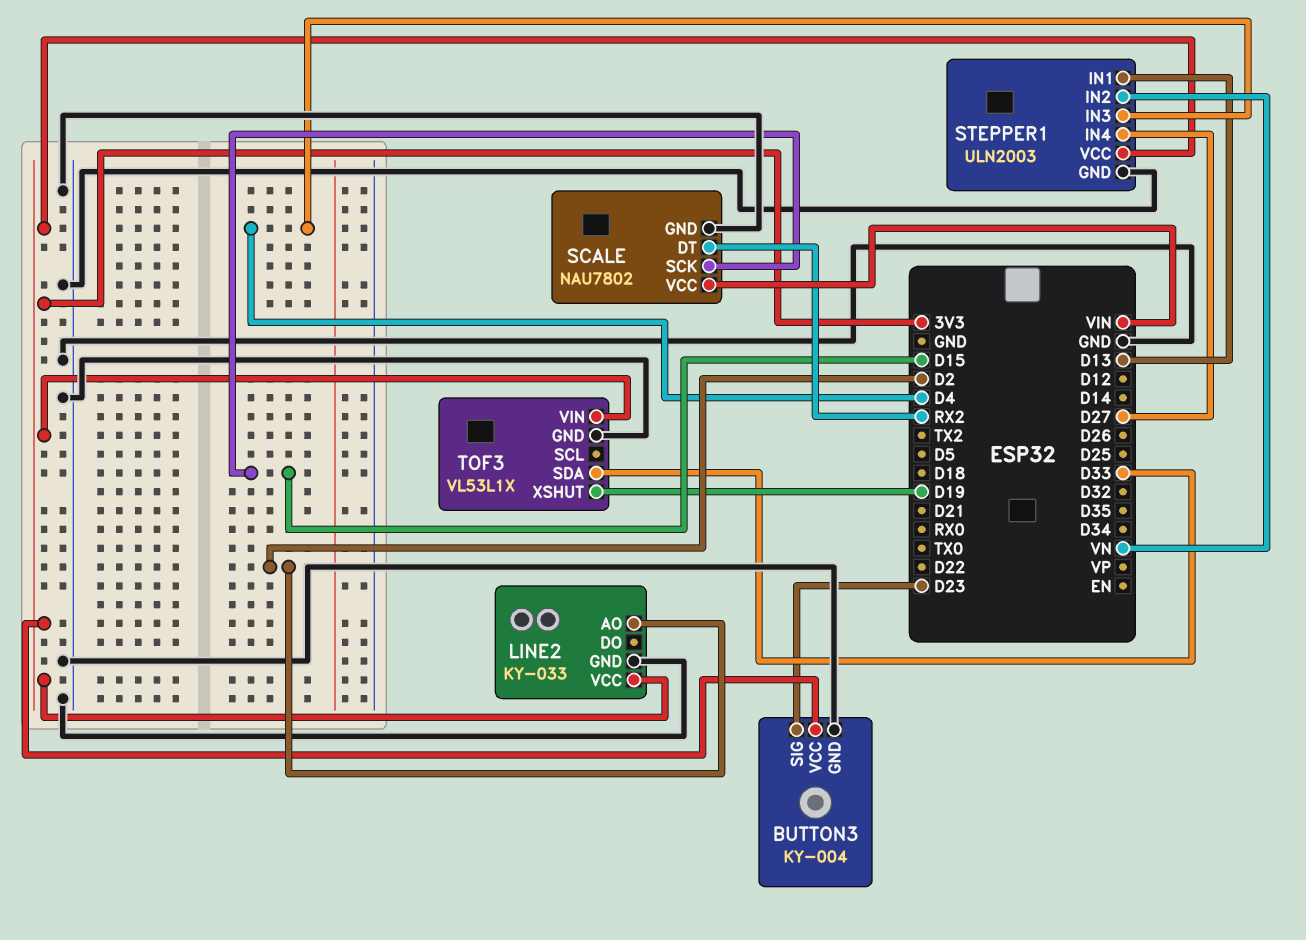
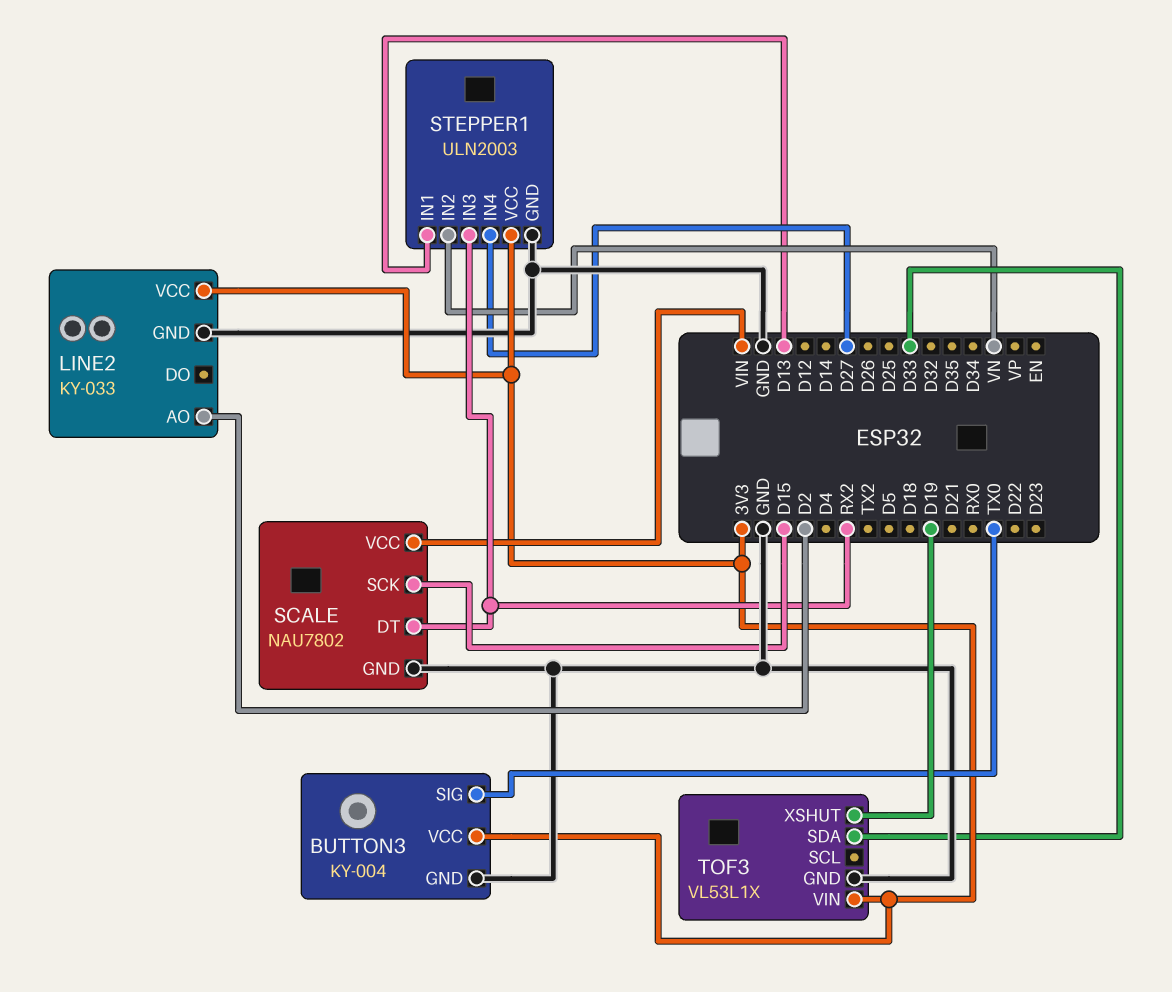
BUTTON3 pin SIG: D23 -> TX0
STEPPER1 pin IN3: D4 -> RX2

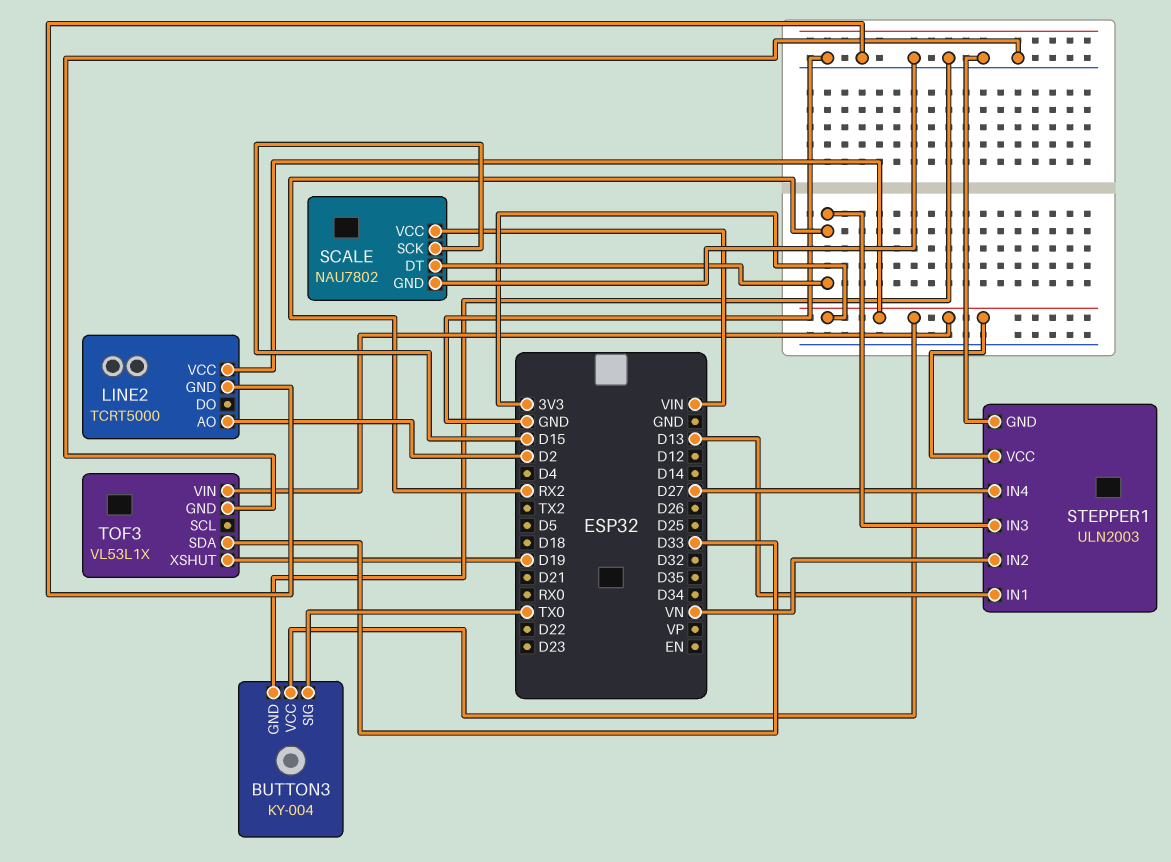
LINE2: KY-033 -> TCRT5000

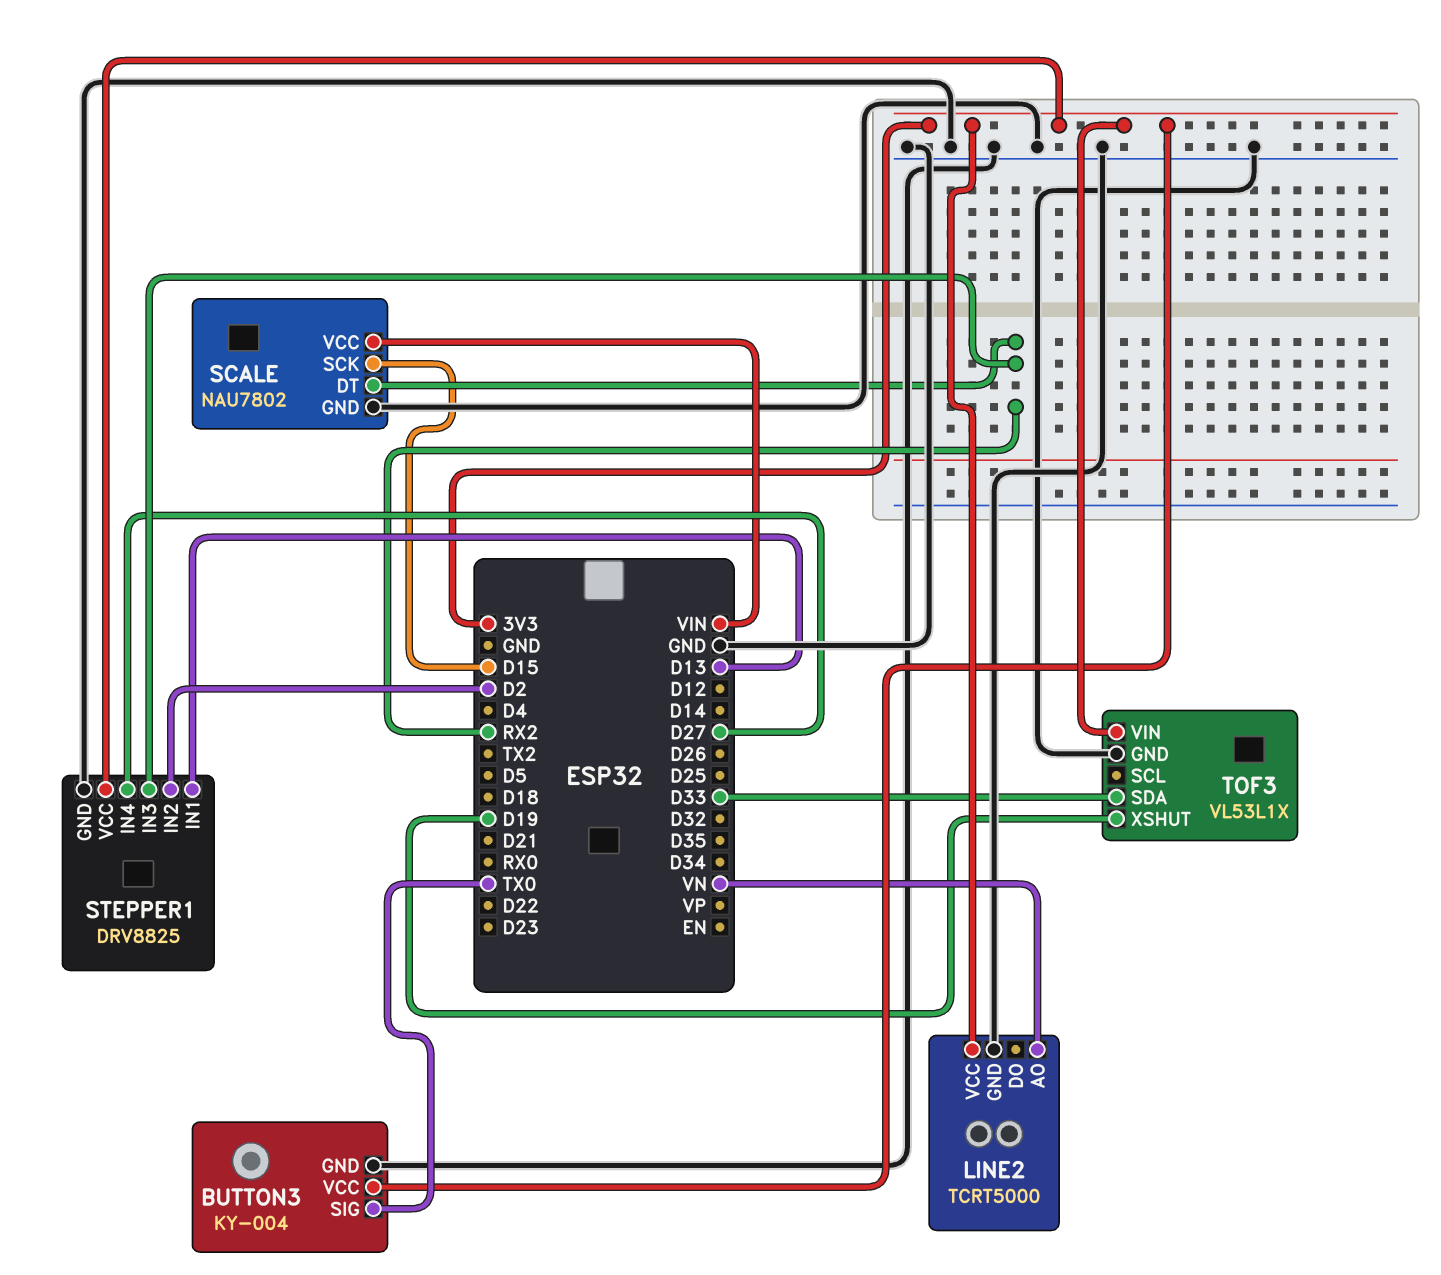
LINE2 pin AO: D2 -> VN
STEPPER1: ULN2003 -> DRV8825
STEPPER1 pin IN2: VN -> D2

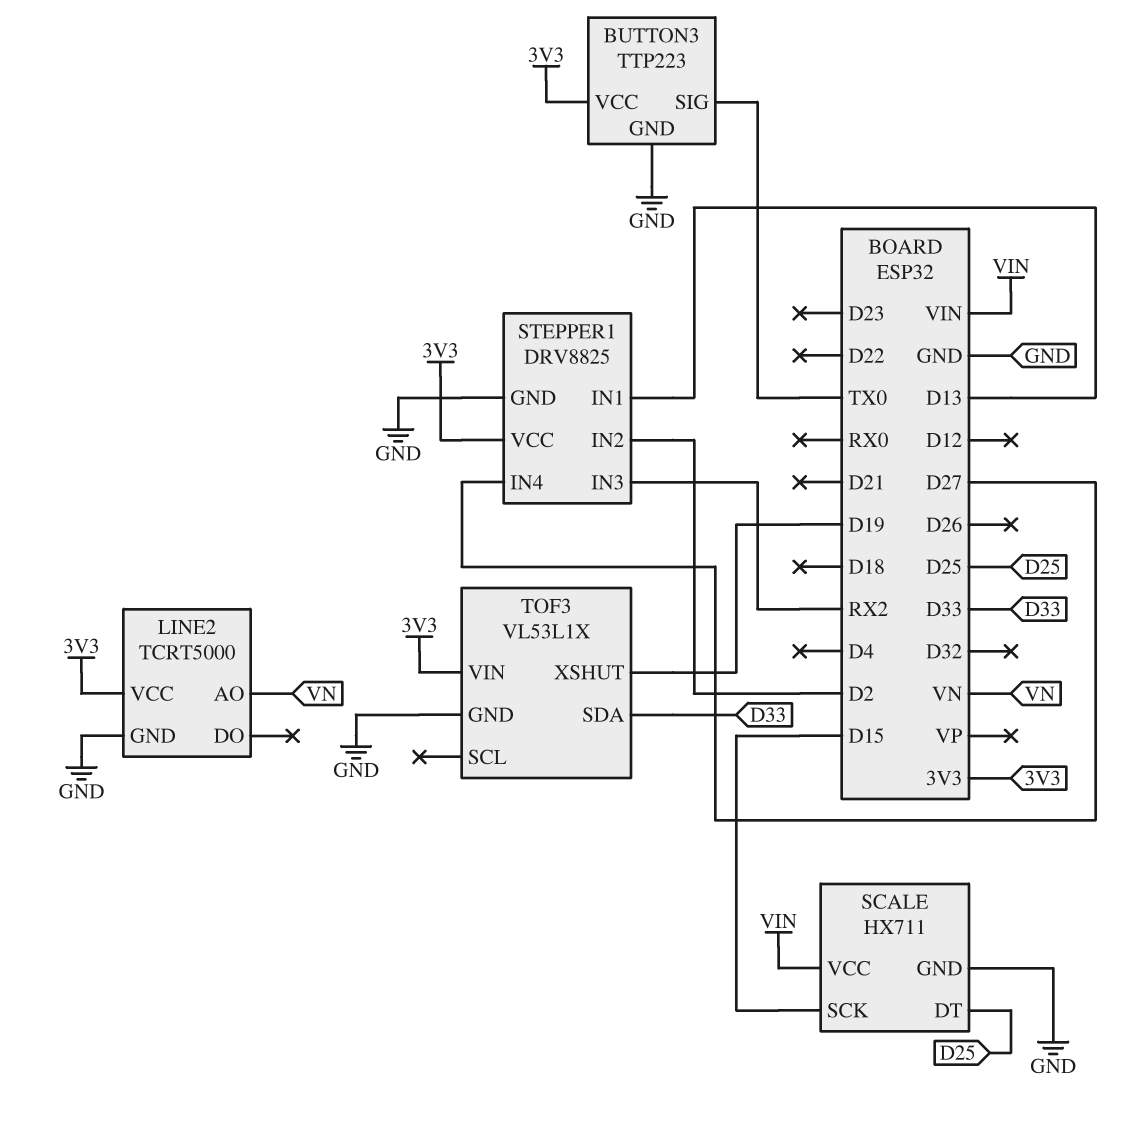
BUTTON3: KY-004 -> TTP223
SCALE: NAU7802 -> HX711
SCALE pin DT: RX2 -> D25

